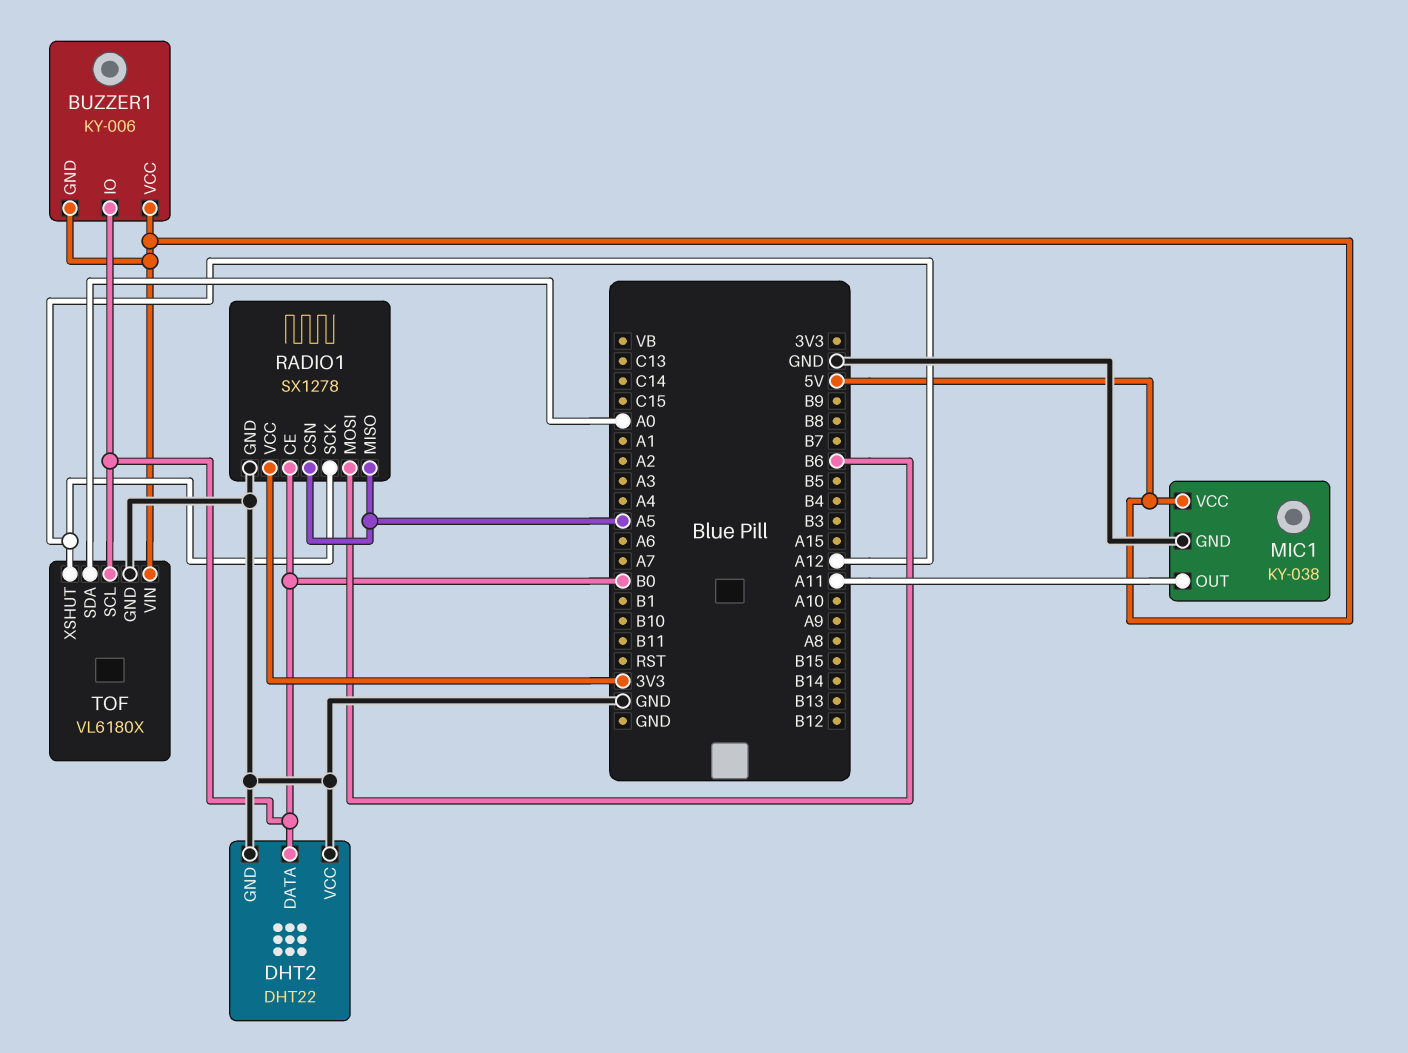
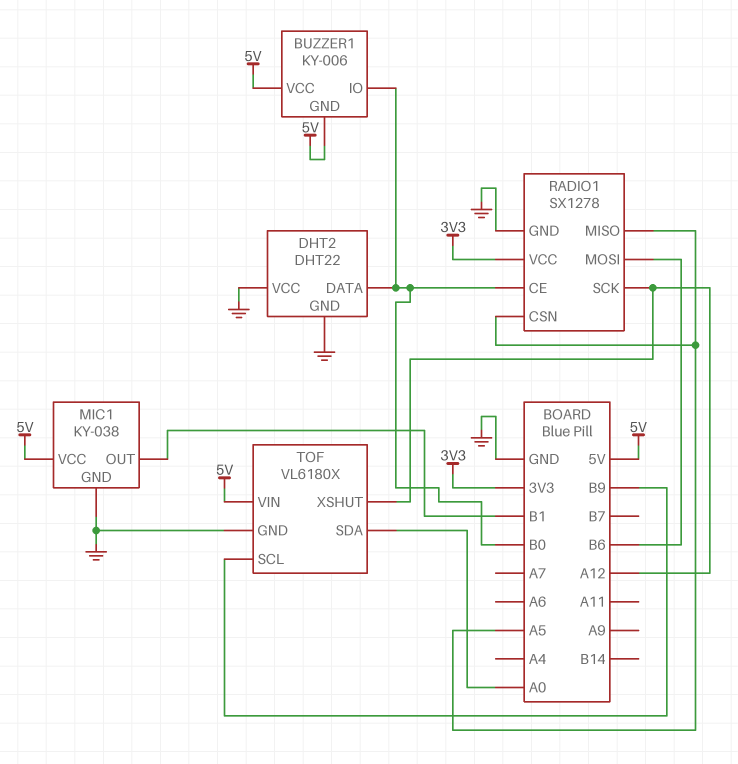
MIC1 pin OUT: A11 -> B1
TOF pin SCL: B0 -> B9

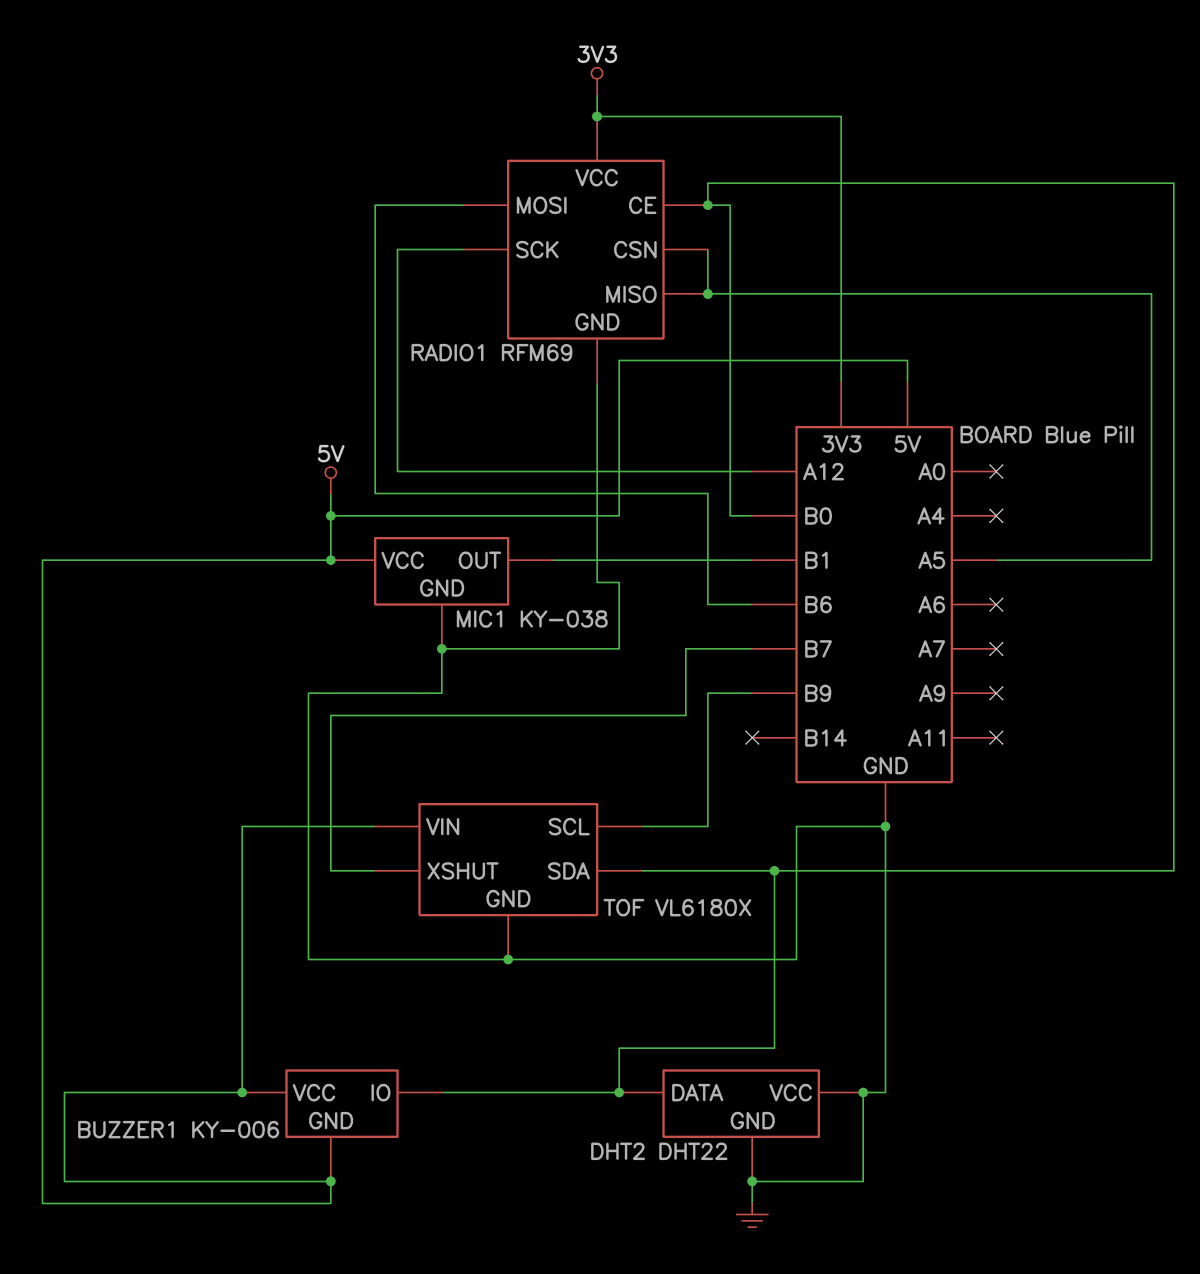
RADIO1: SX1278 -> RFM69
TOF pin SDA: A0 -> B0
TOF pin XSHUT: A12 -> B7

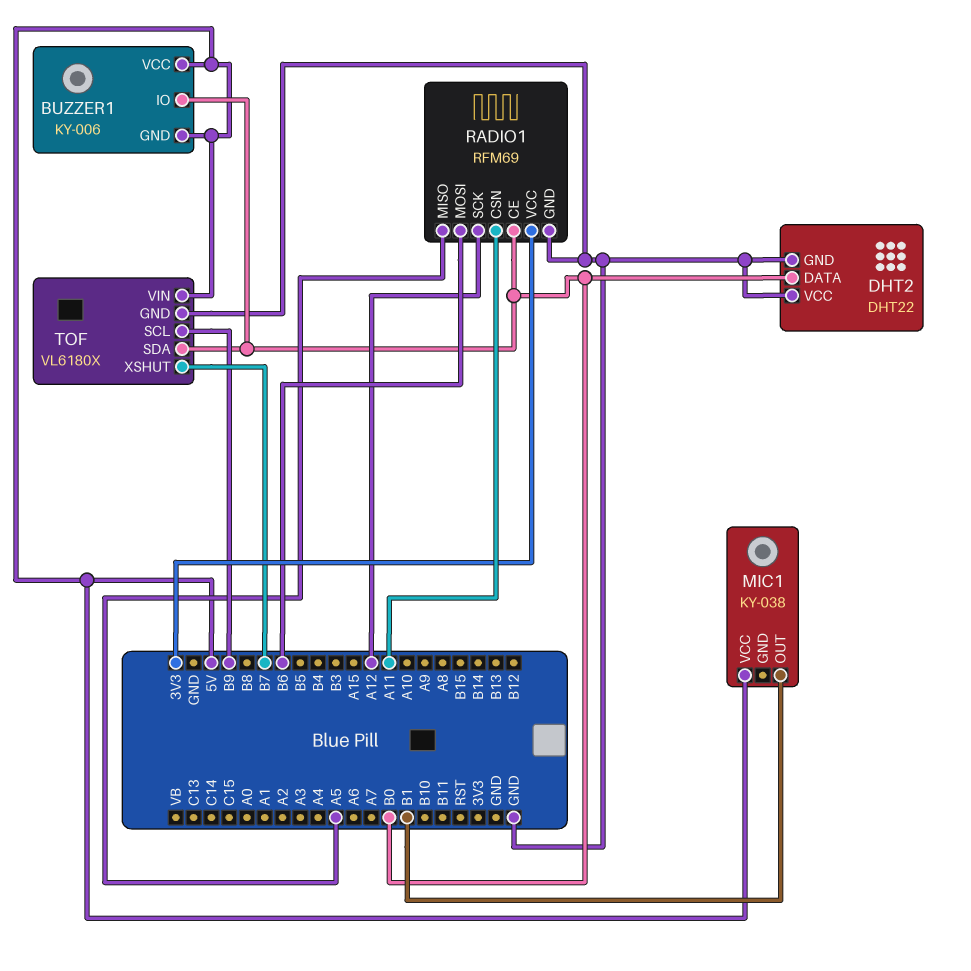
MIC1 pin GND: GND -> none
RADIO1 pin CSN: A5 -> A11

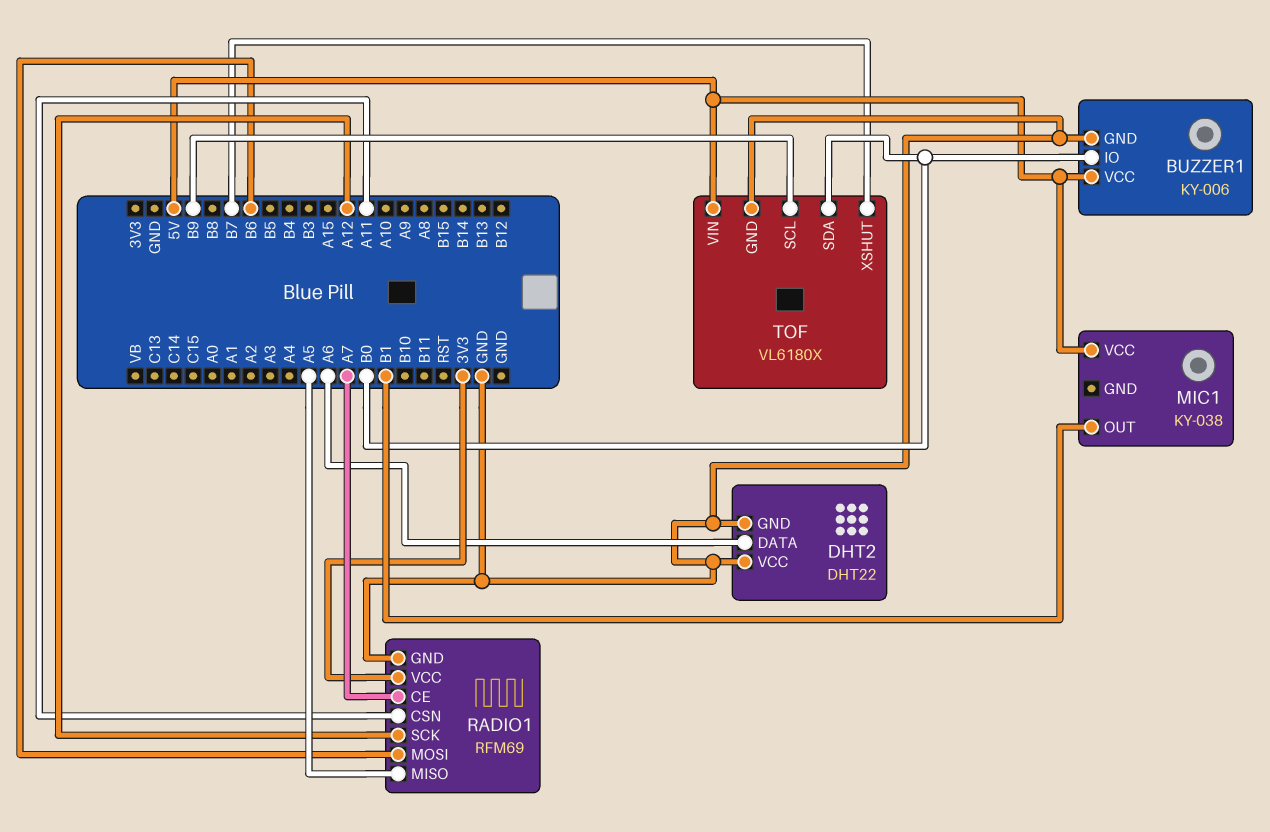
BUZZER1 pin GND: 5V -> GND
DHT2 pin DATA: B0 -> A6
RADIO1 pin CE: B0 -> A7

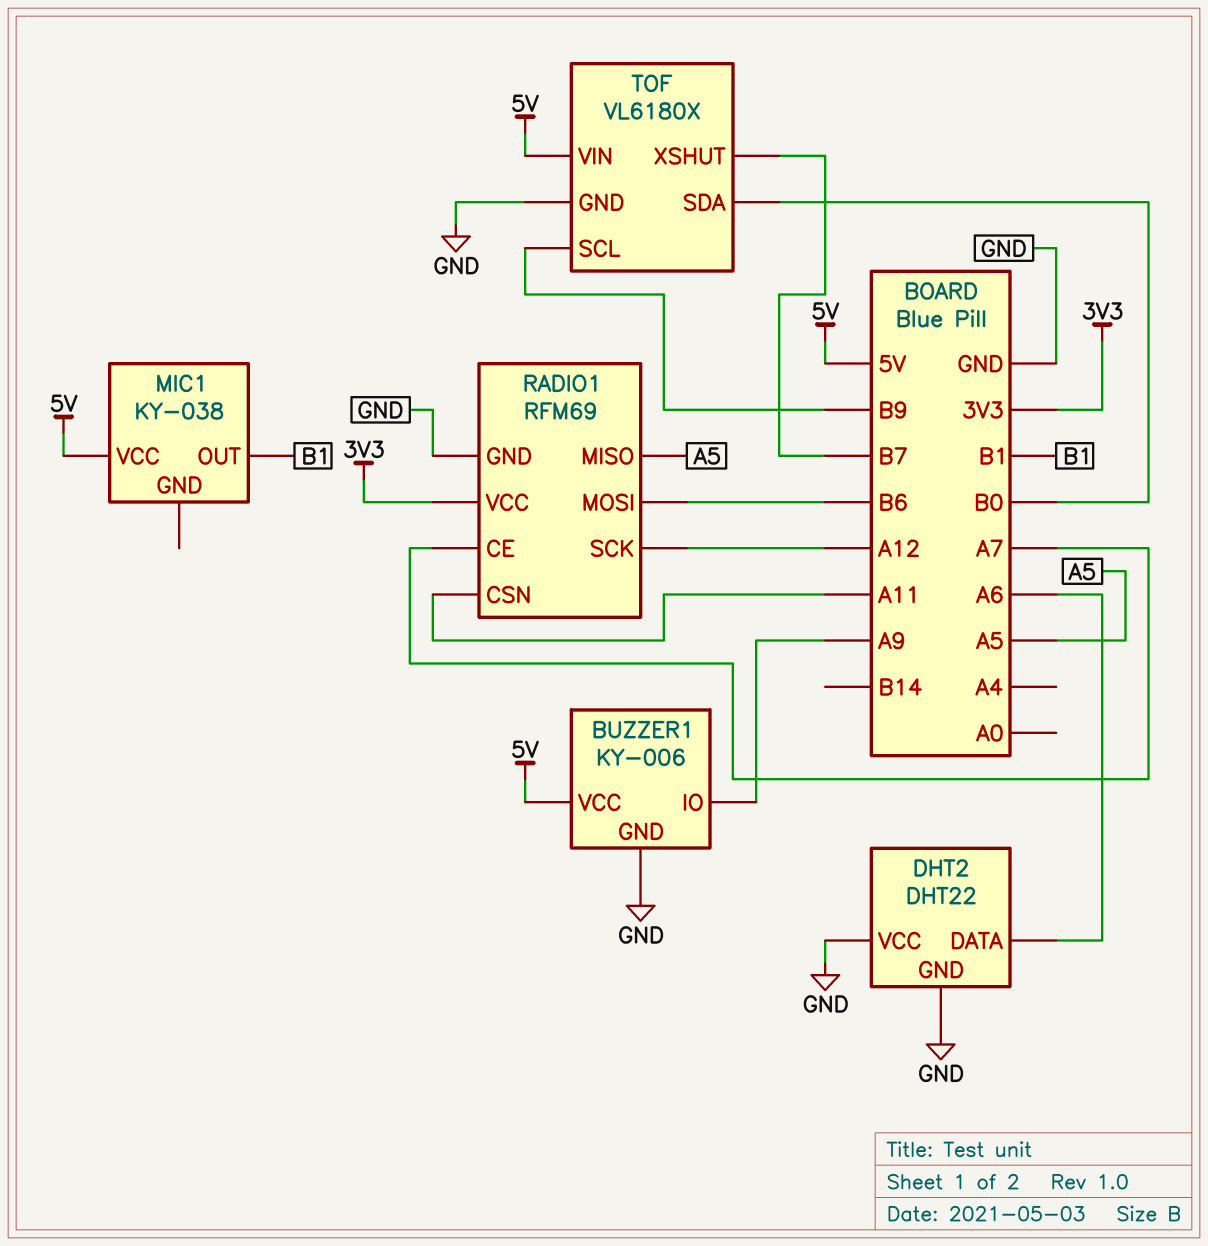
BUZZER1 pin IO: B0 -> A9

